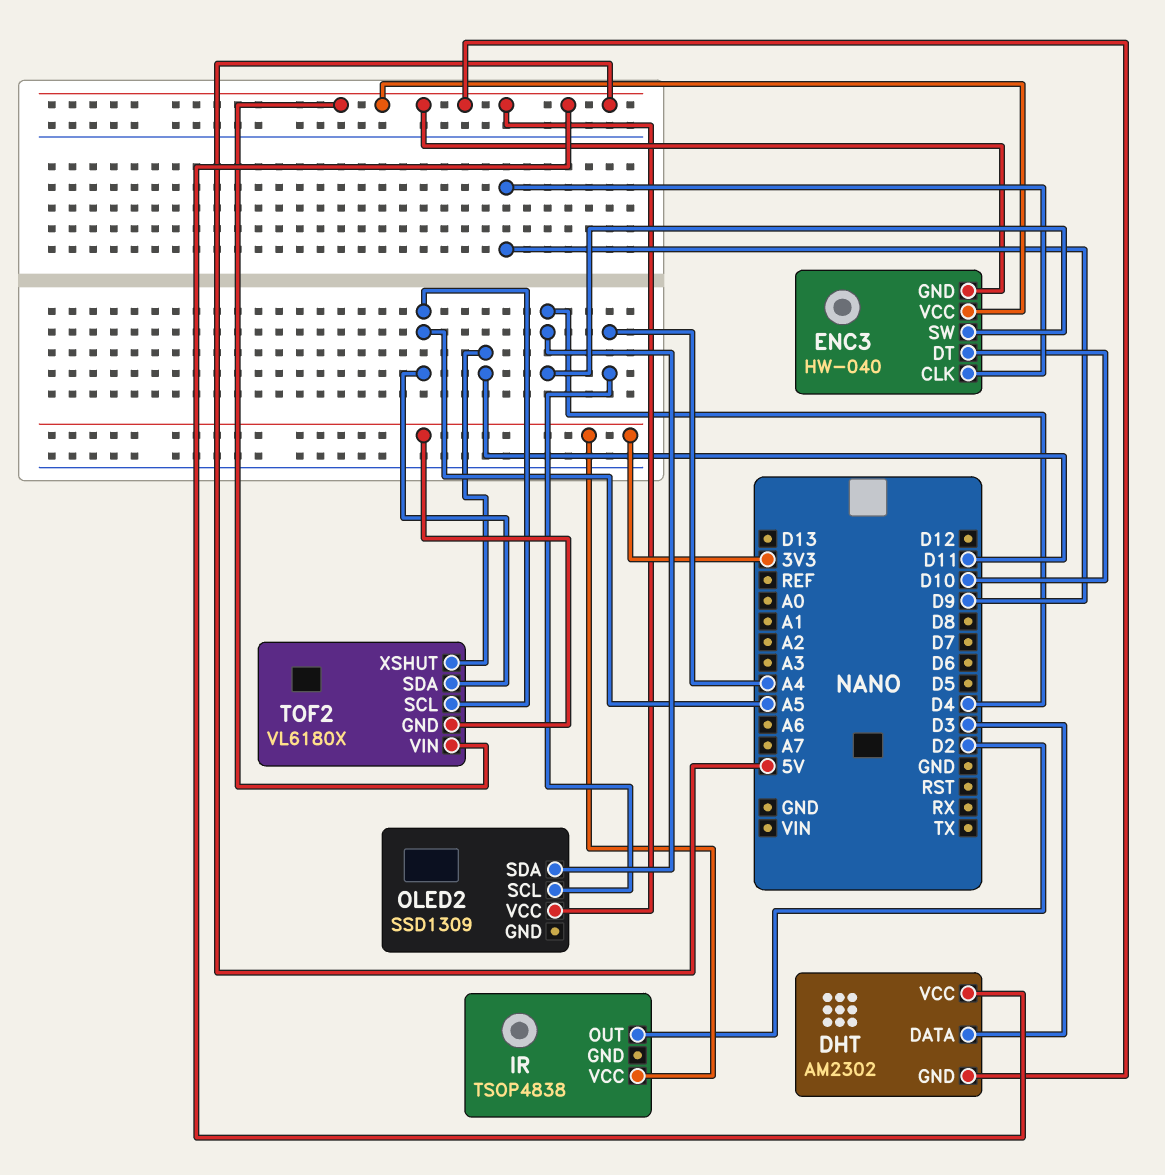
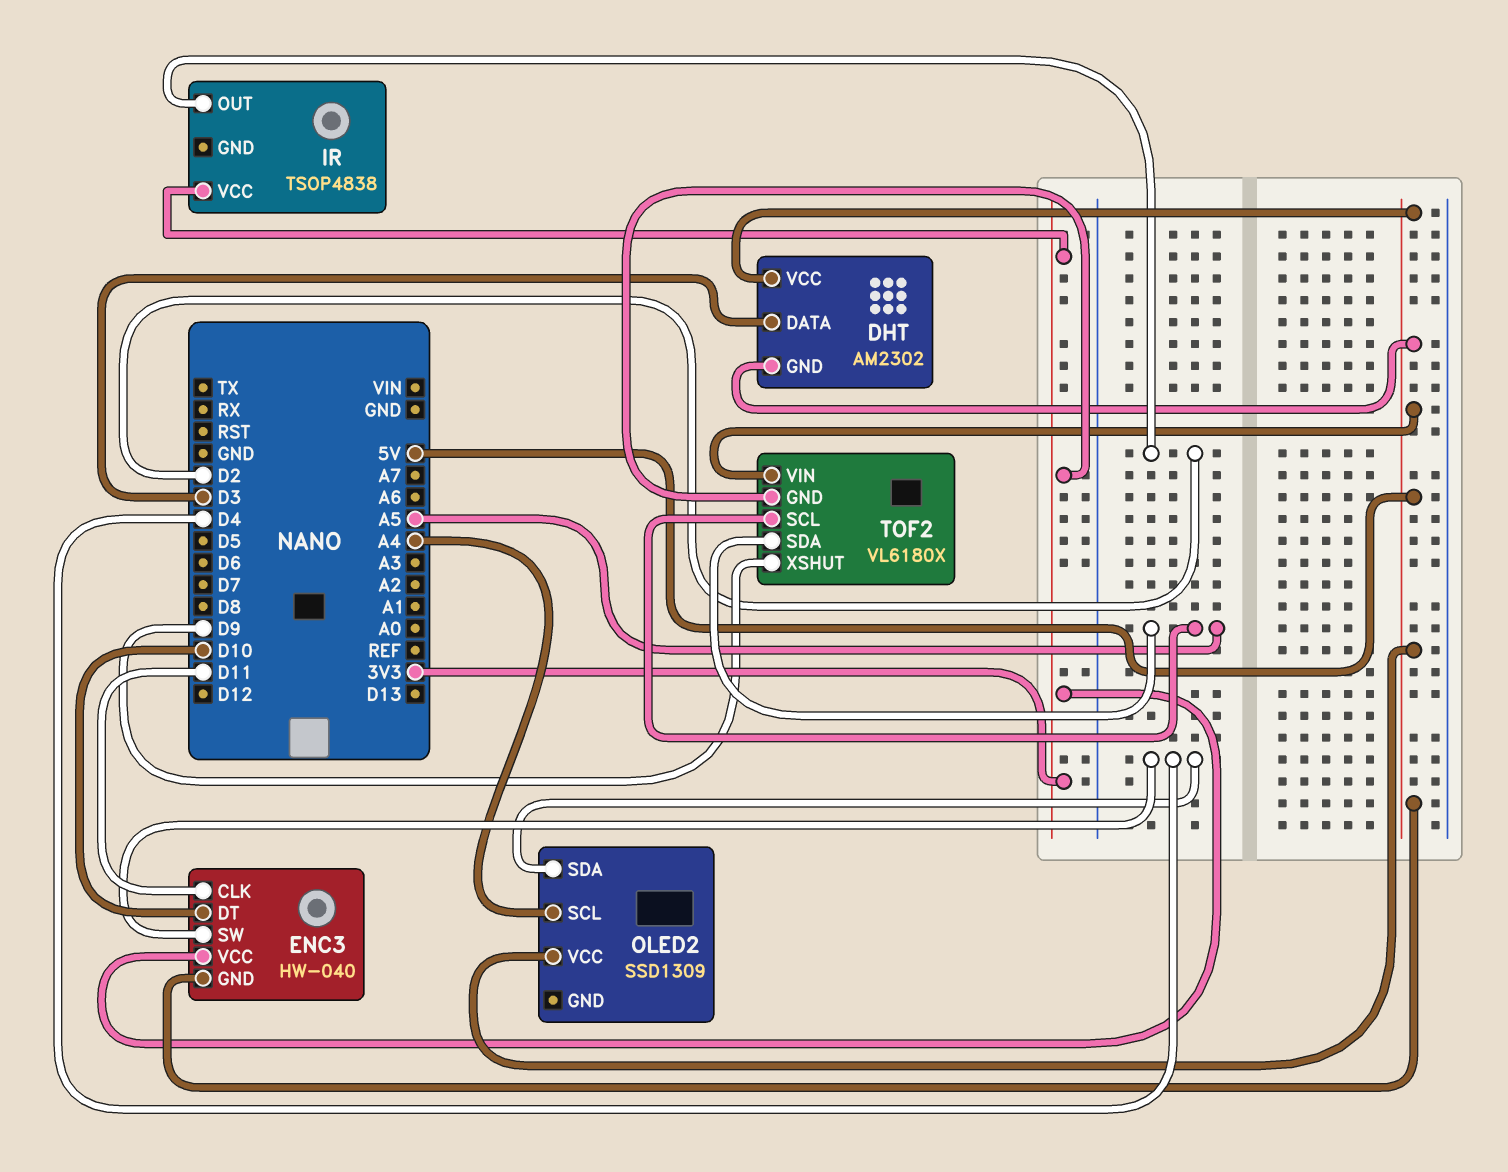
ENC3 pin CLK: D9 -> D11
ENC3 pin VCC: 5V -> 3V3
TOF2 pin XSHUT: D11 -> D9

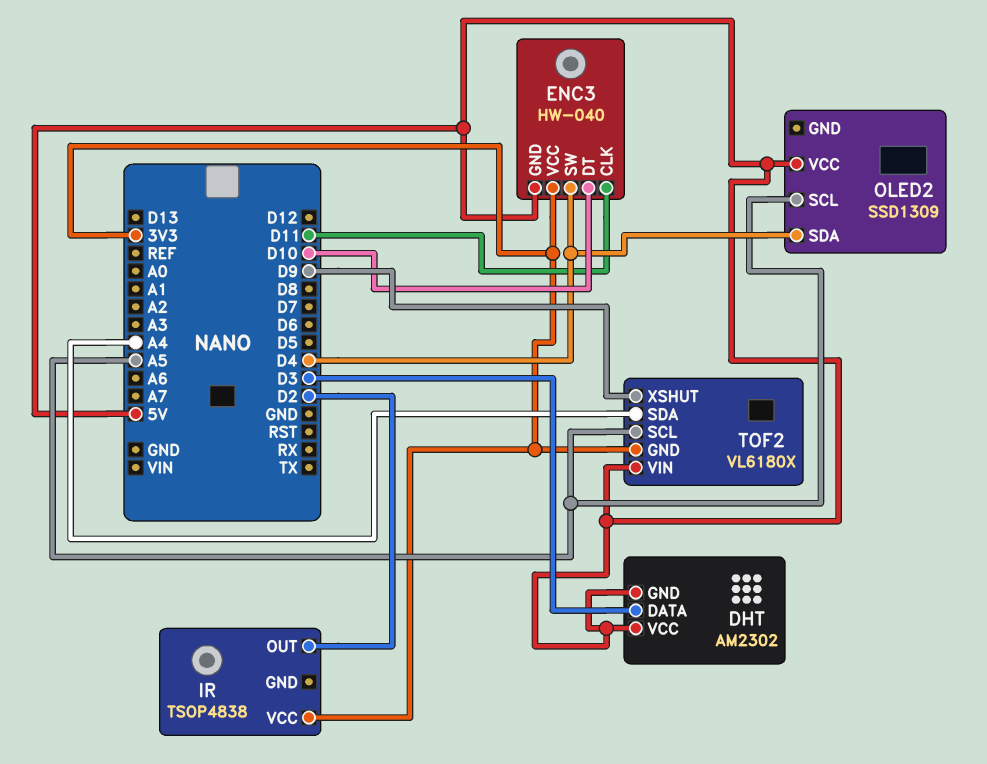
OLED2 pin SCL: A4 -> A5
TOF2 pin SDA: A5 -> A4

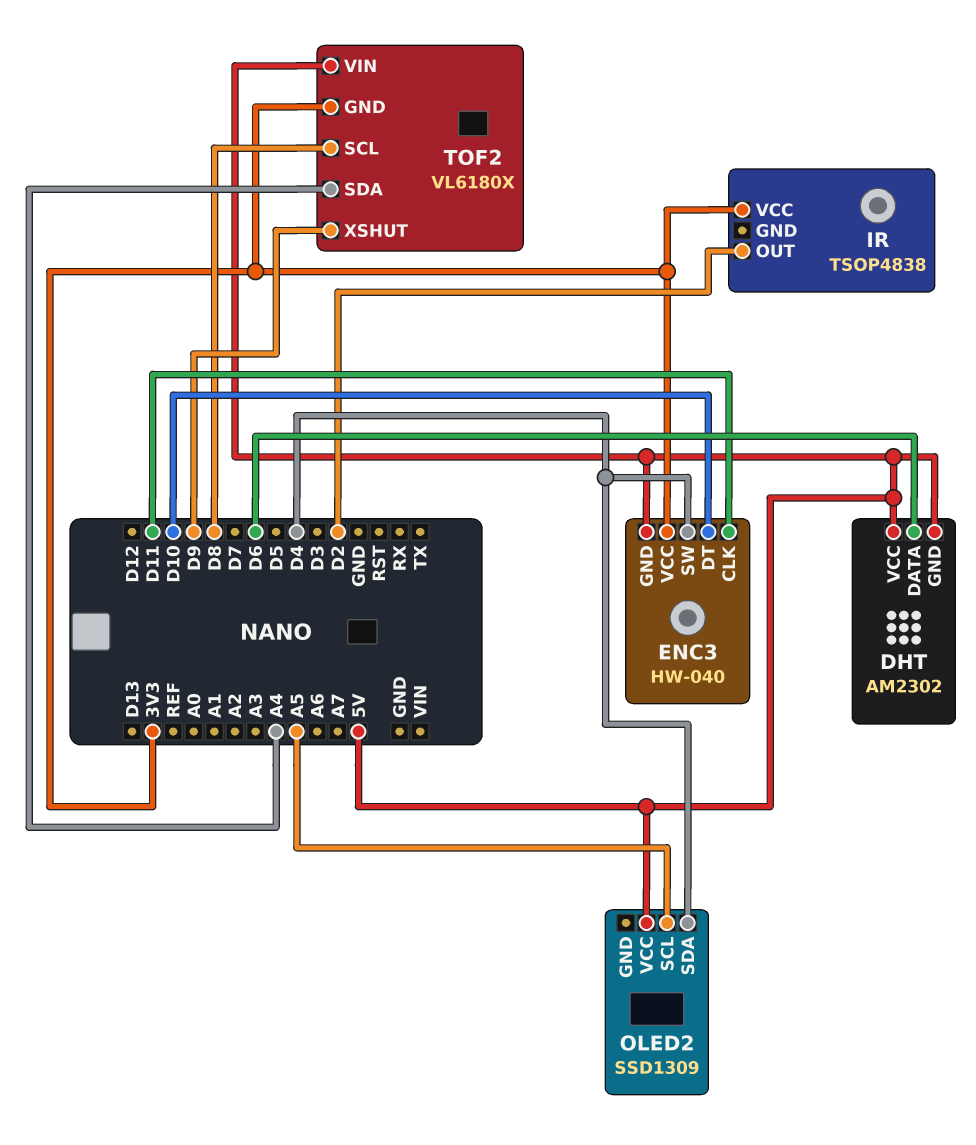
DHT pin DATA: D3 -> D6
TOF2 pin SCL: A5 -> D8

